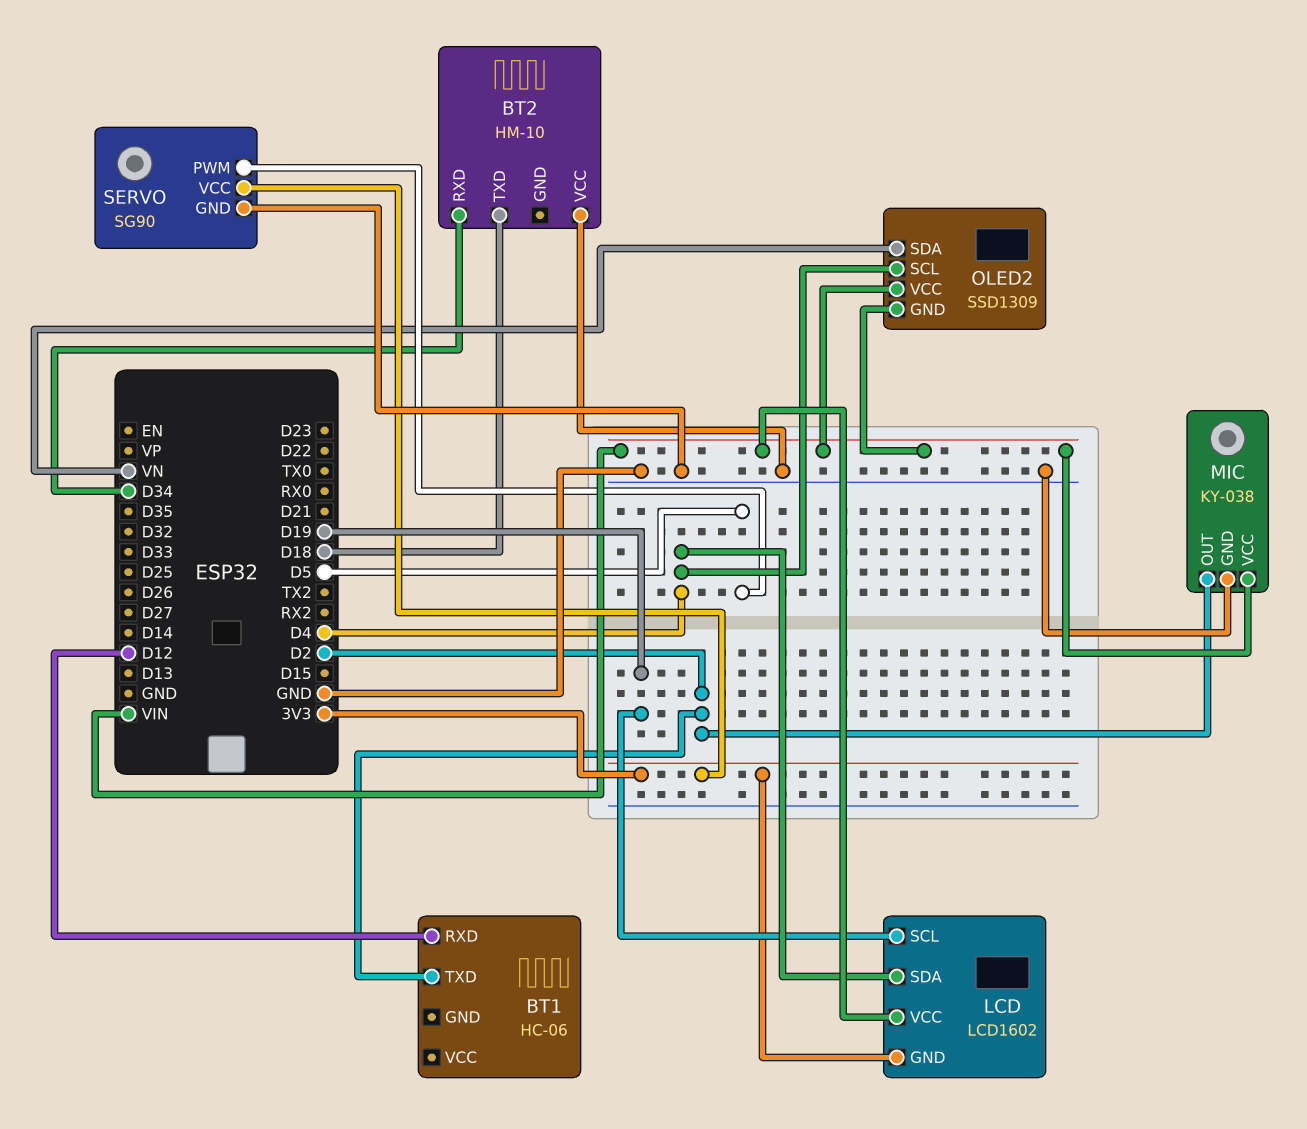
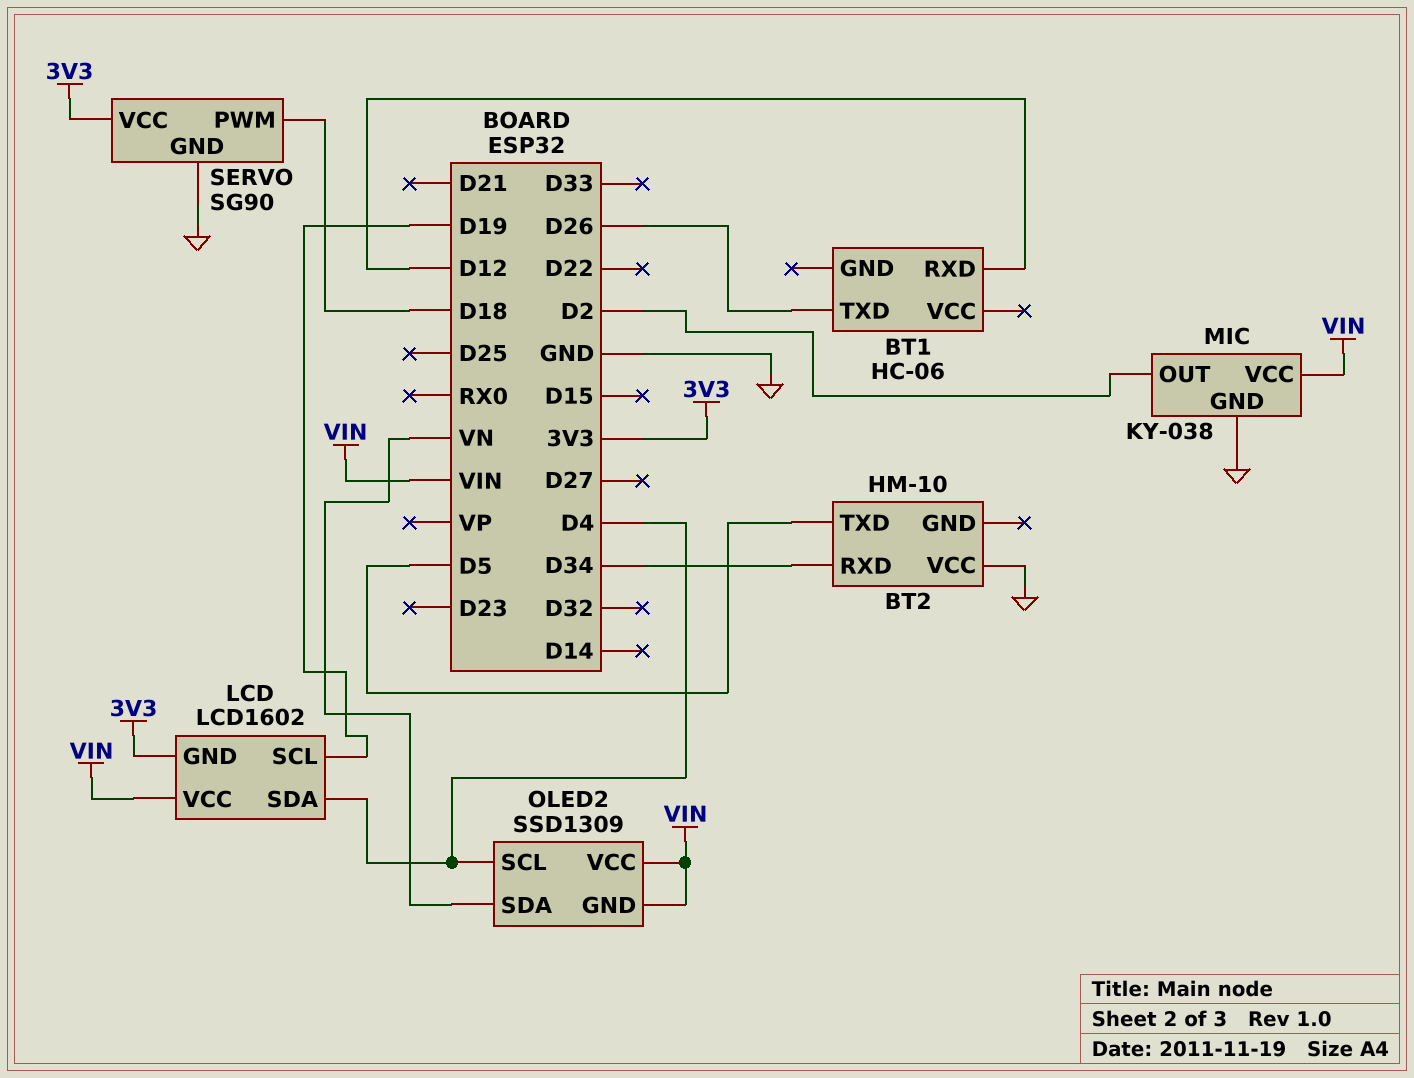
BT1 pin TXD: D2 -> D26
BT2 pin TXD: D18 -> D5
SERVO pin PWM: D5 -> D18

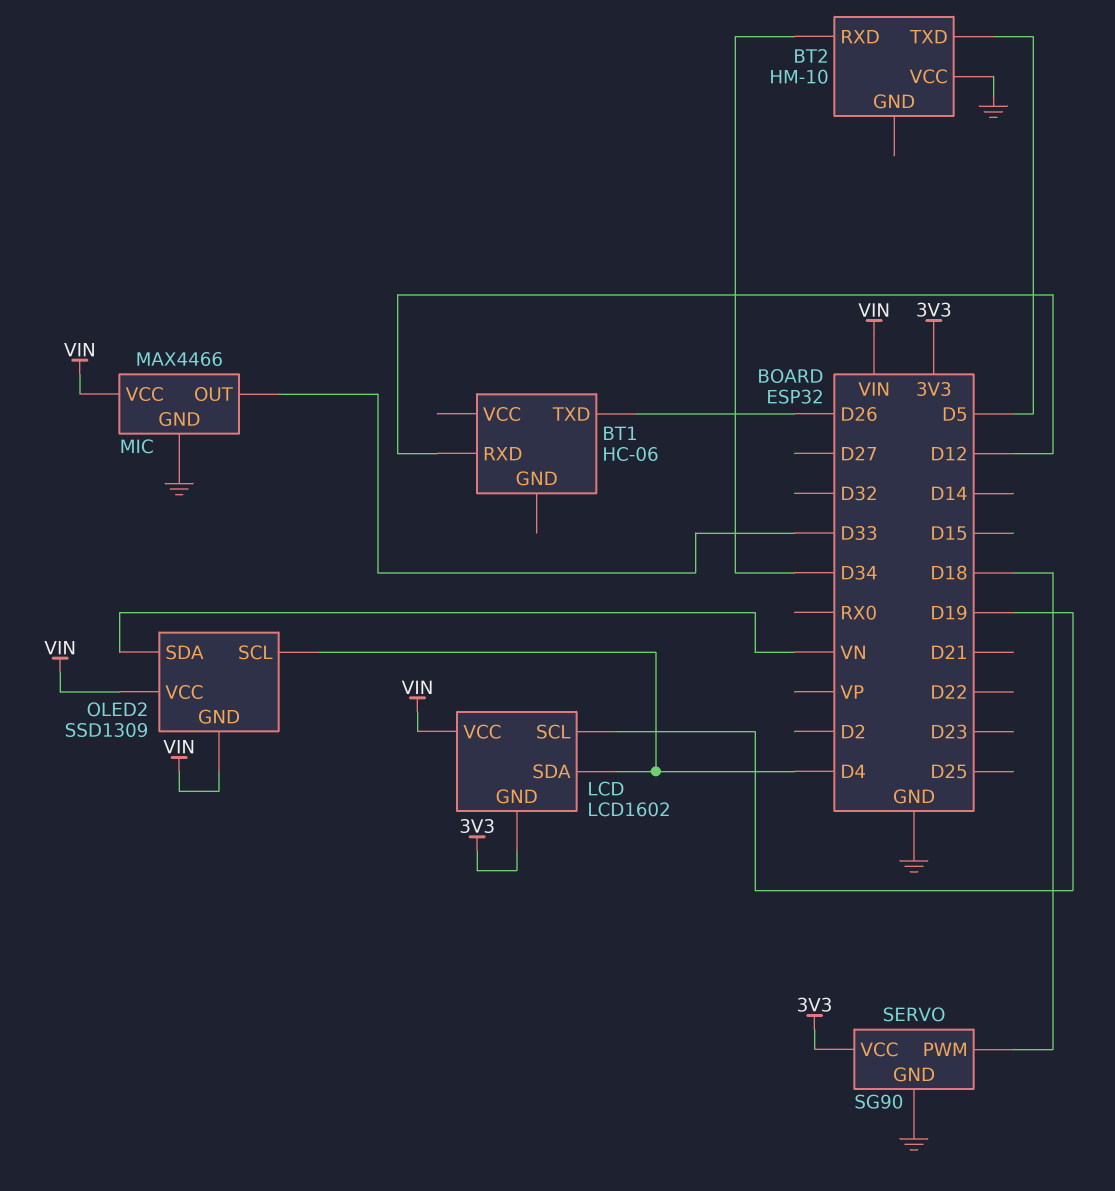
MIC: KY-038 -> MAX4466
MIC pin OUT: D2 -> D33

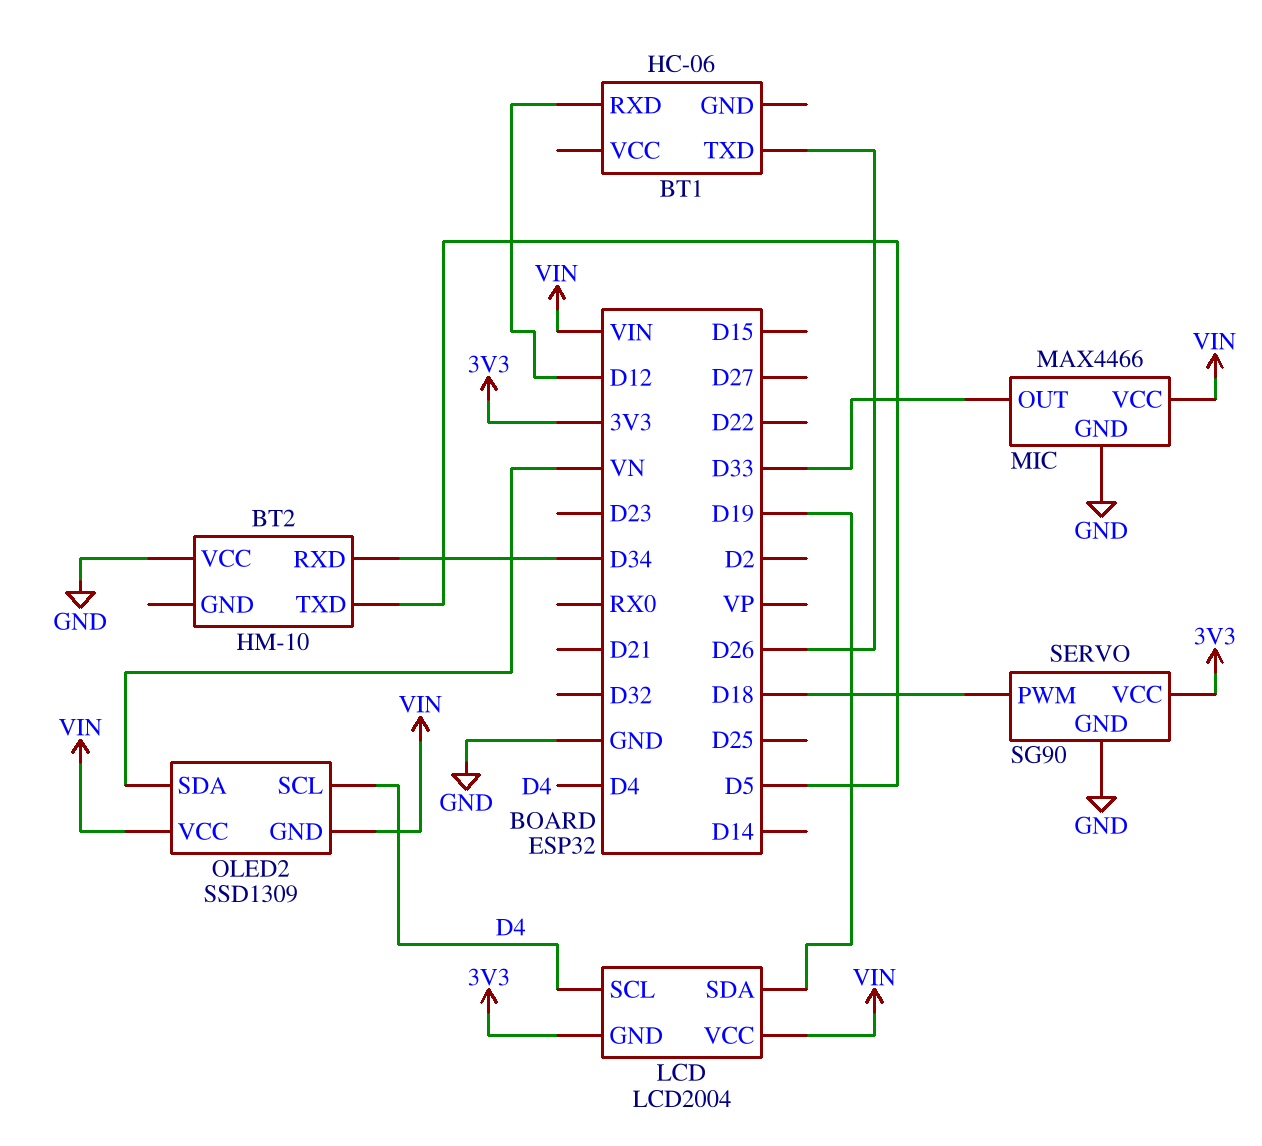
LCD: LCD1602 -> LCD2004
LCD pin SCL: D19 -> D4
LCD pin SDA: D4 -> D19

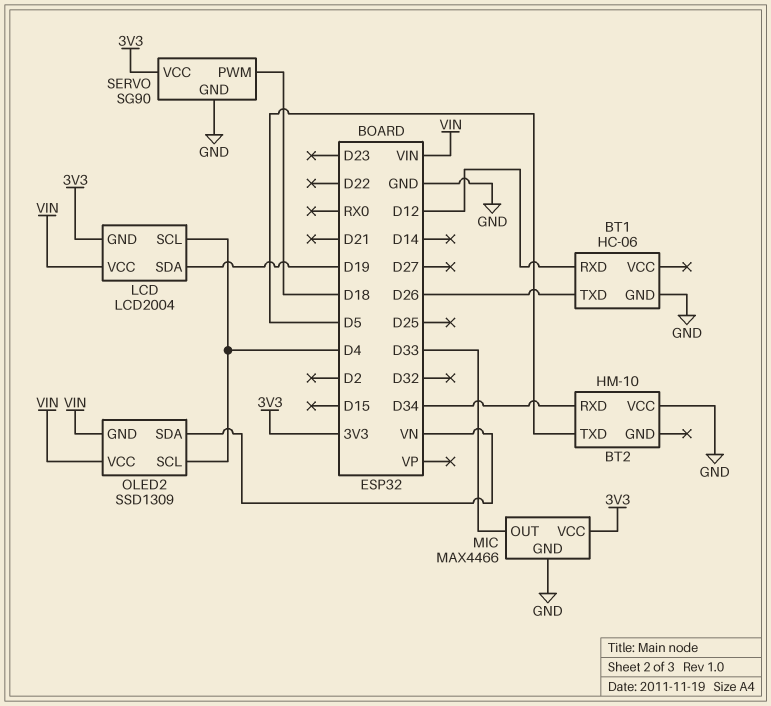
BT1 pin GND: none -> GND
MIC pin VCC: VIN -> 3V3

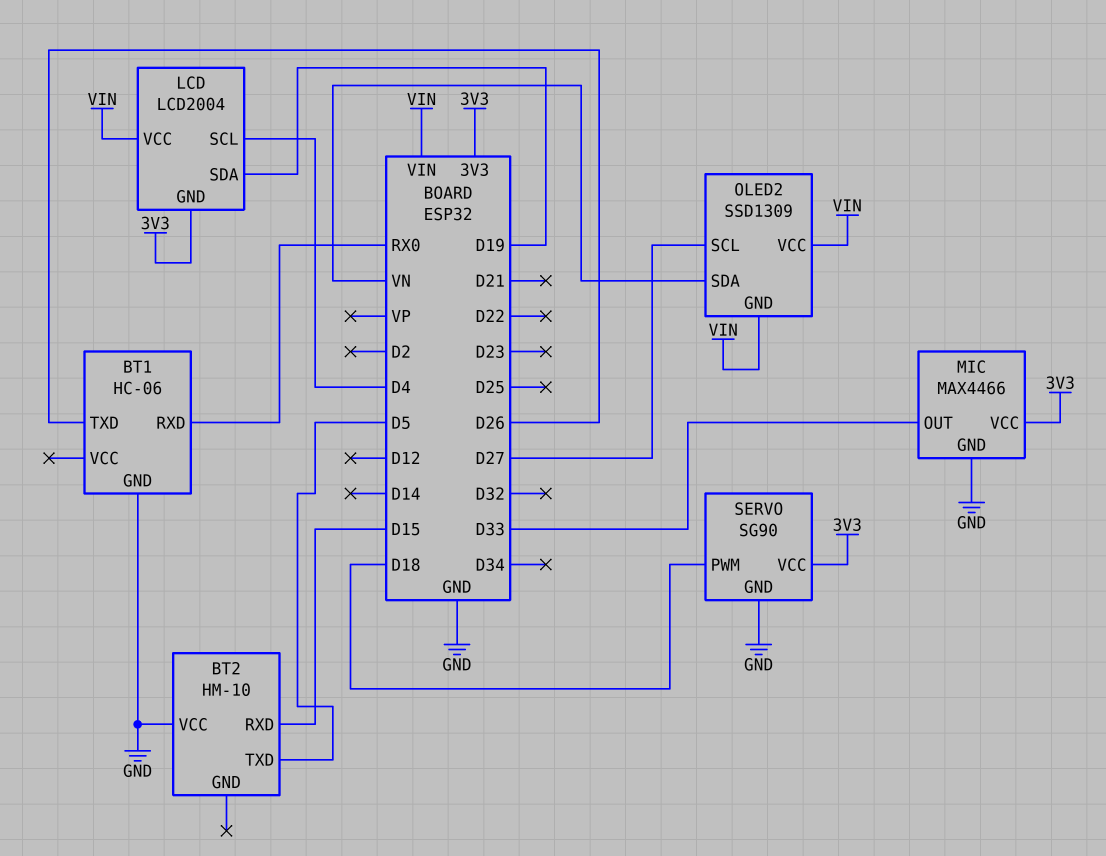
BT1 pin RXD: D12 -> RX0
BT2 pin RXD: D34 -> D15
OLED2 pin SCL: D4 -> D27

